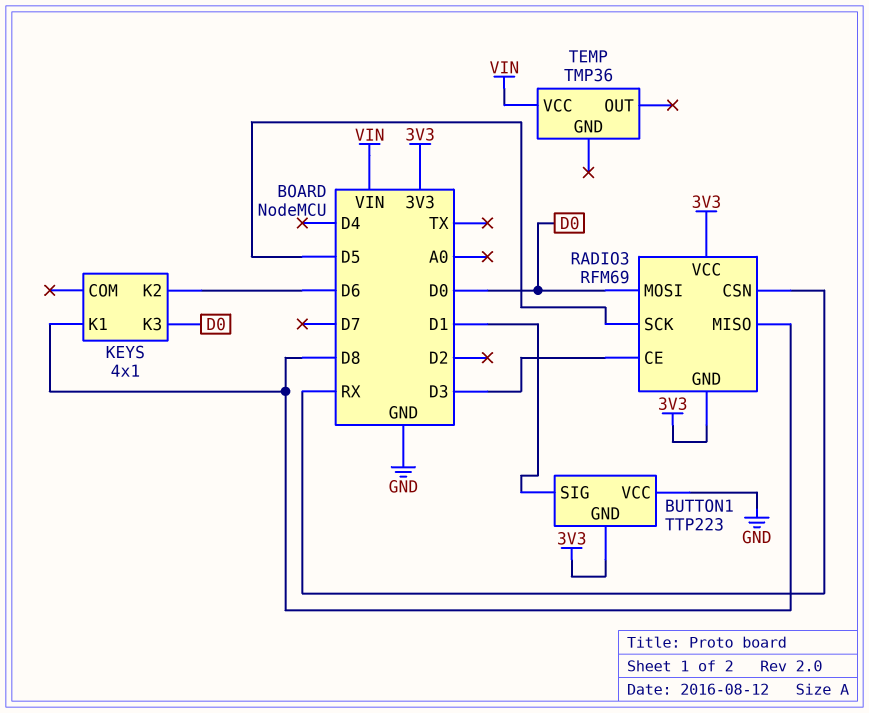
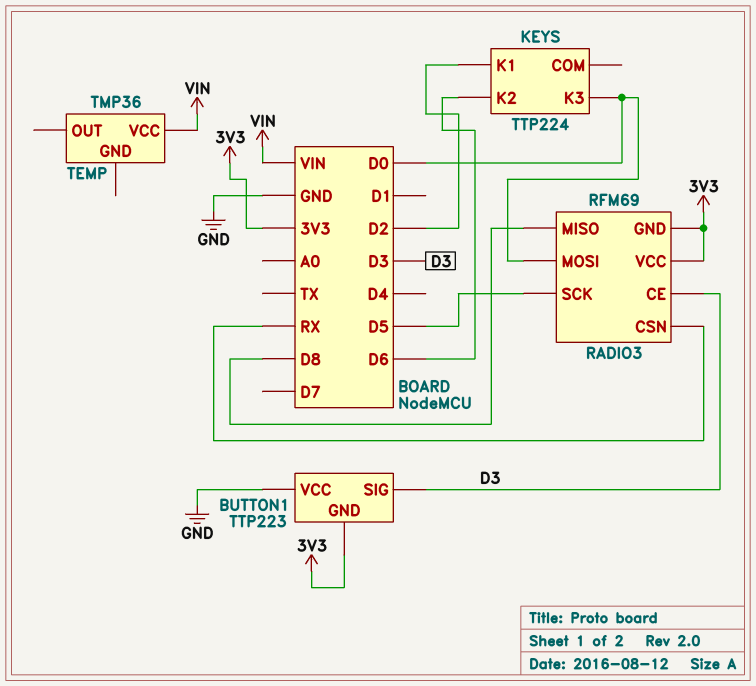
BUTTON1 pin SIG: D1 -> D3
KEYS: 4x1 -> TTP224
KEYS pin K1: D8 -> D2

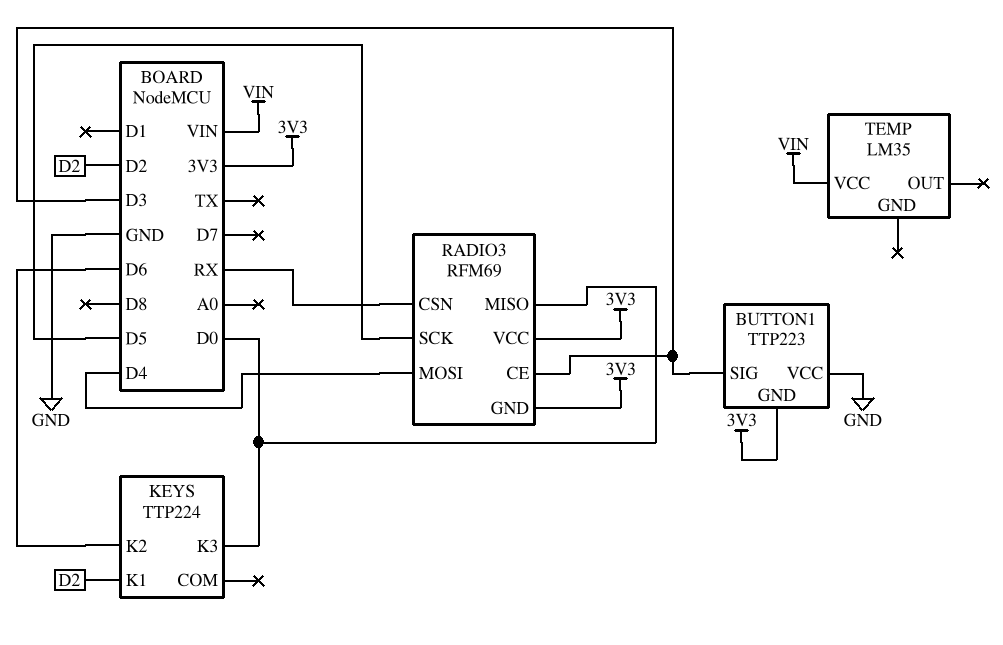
RADIO3 pin MISO: D8 -> D0
RADIO3 pin MOSI: D0 -> D4
TEMP: TMP36 -> LM35

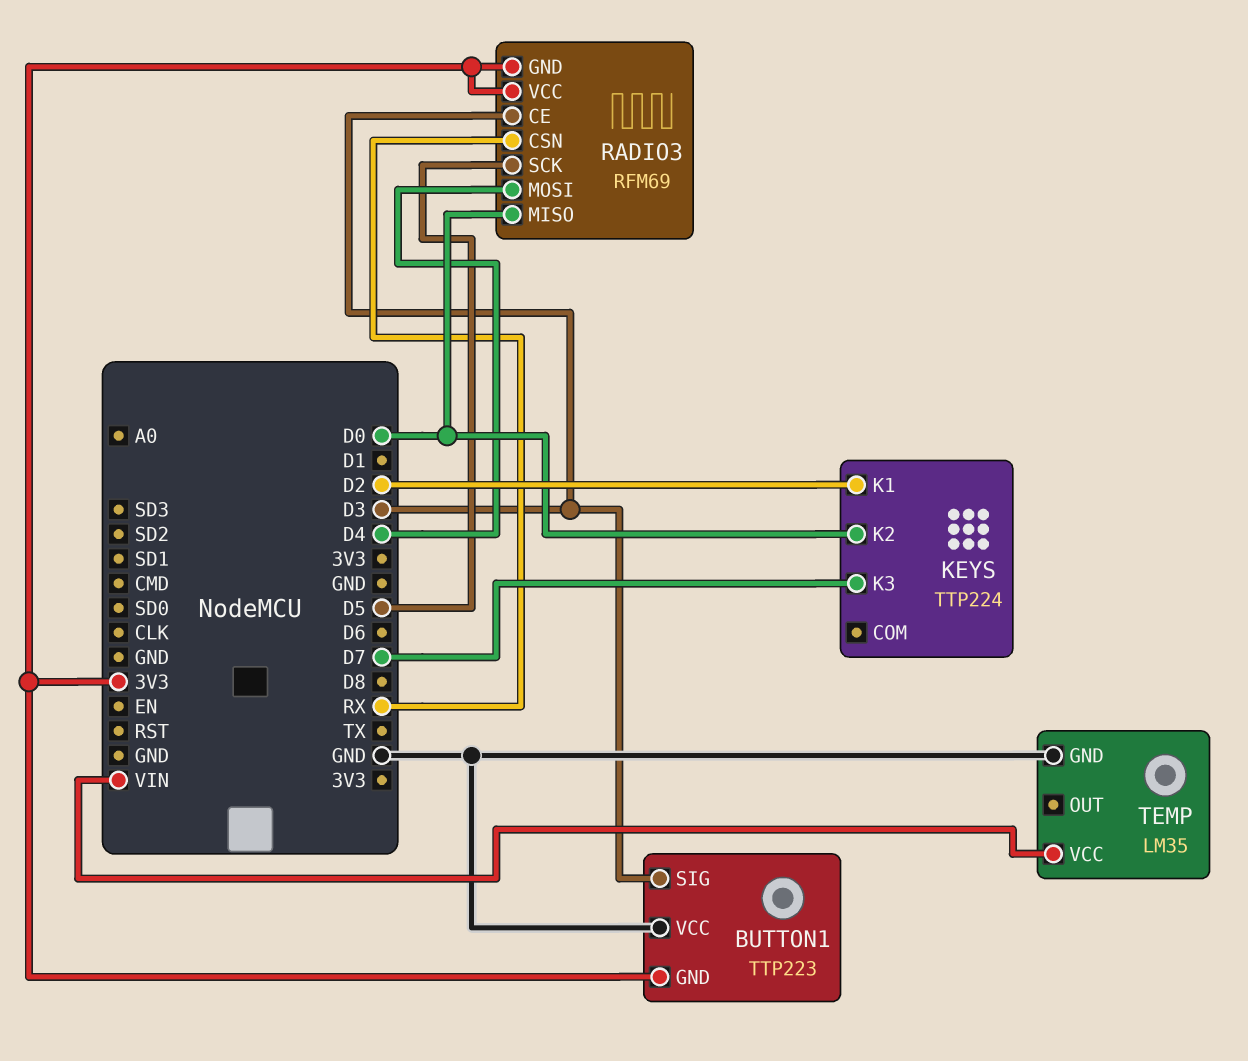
KEYS pin K2: D6 -> D0
KEYS pin K3: D0 -> D7
TEMP pin GND: none -> GND

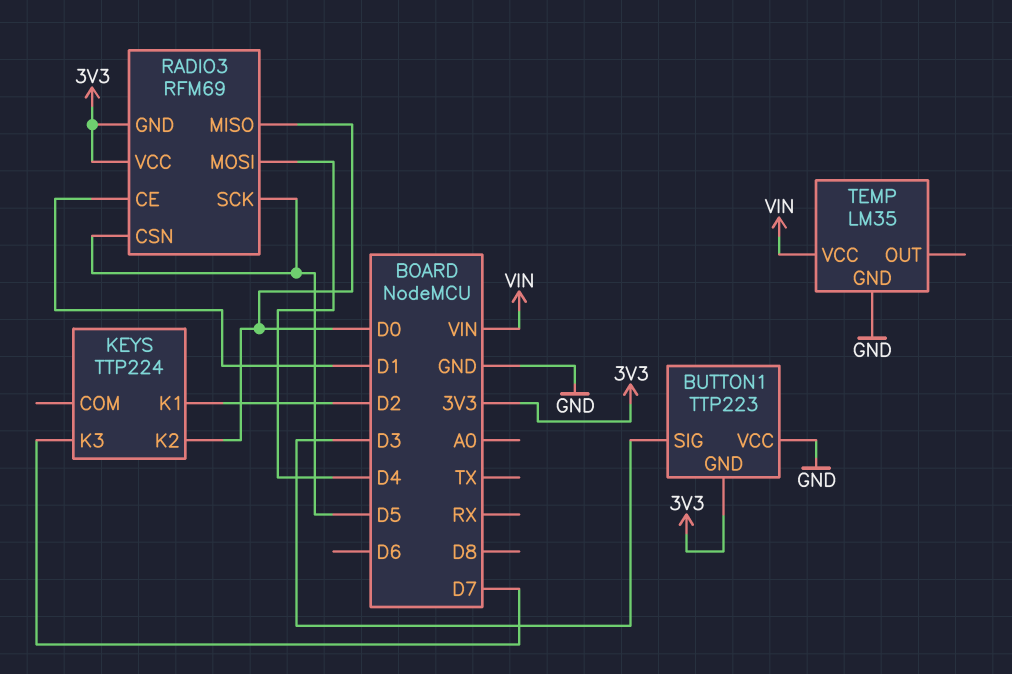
RADIO3 pin CE: D3 -> D1
RADIO3 pin CSN: RX -> D5

